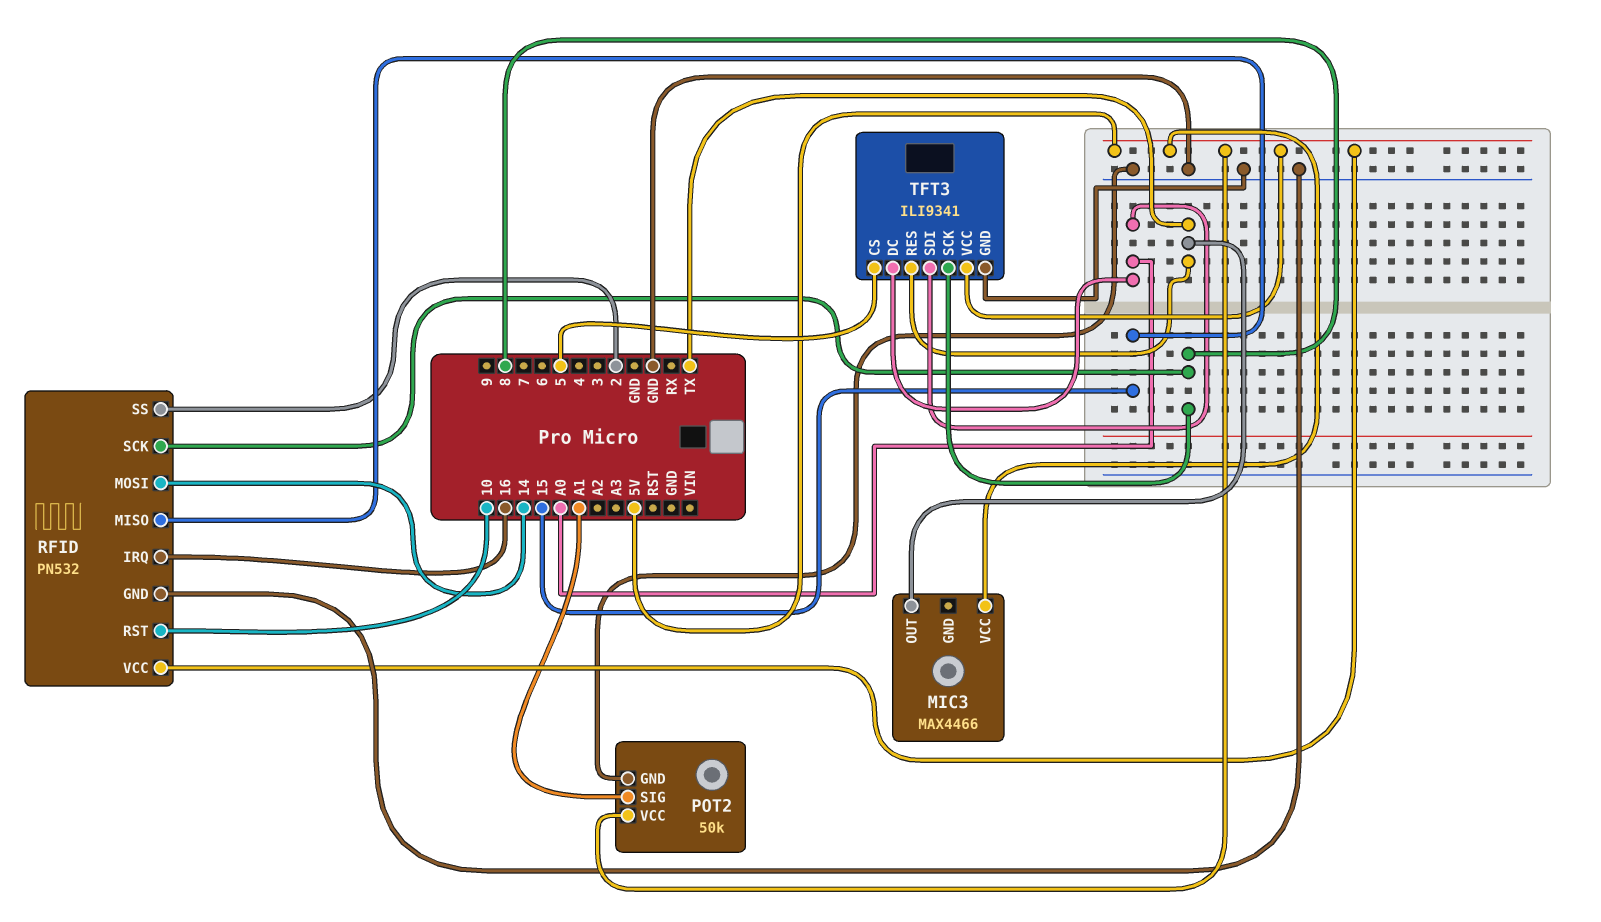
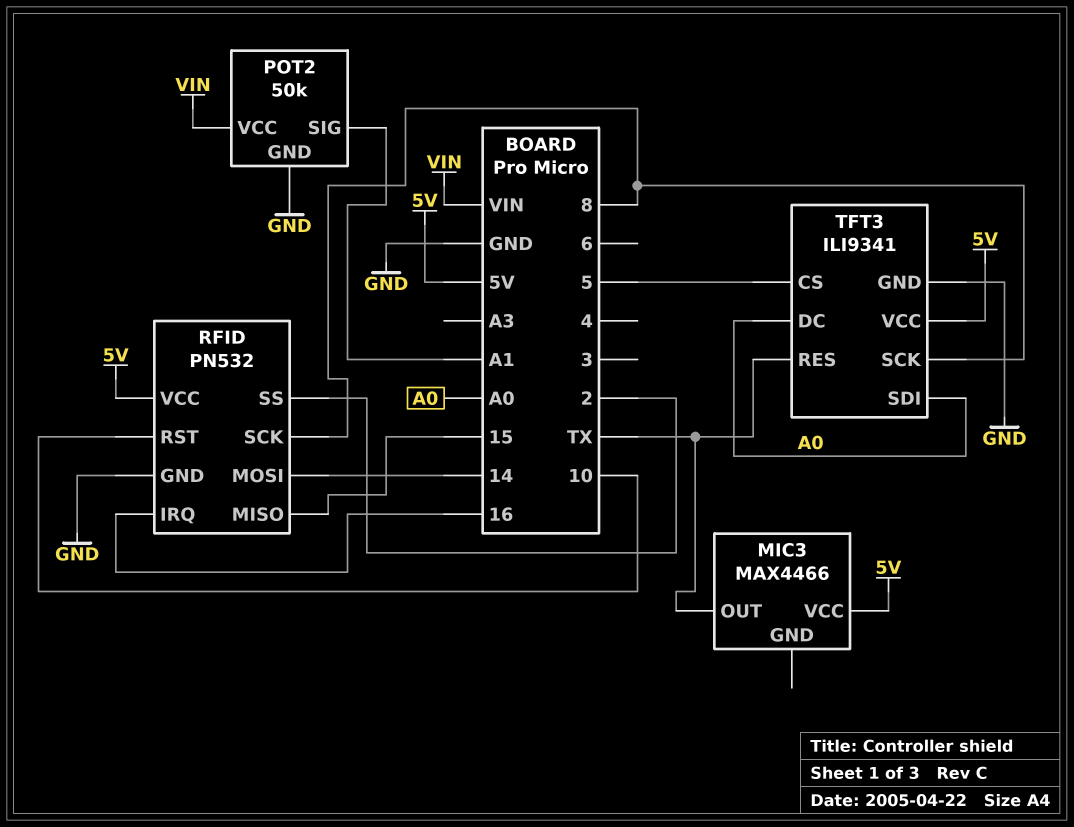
POT2 pin VCC: 5V -> VIN

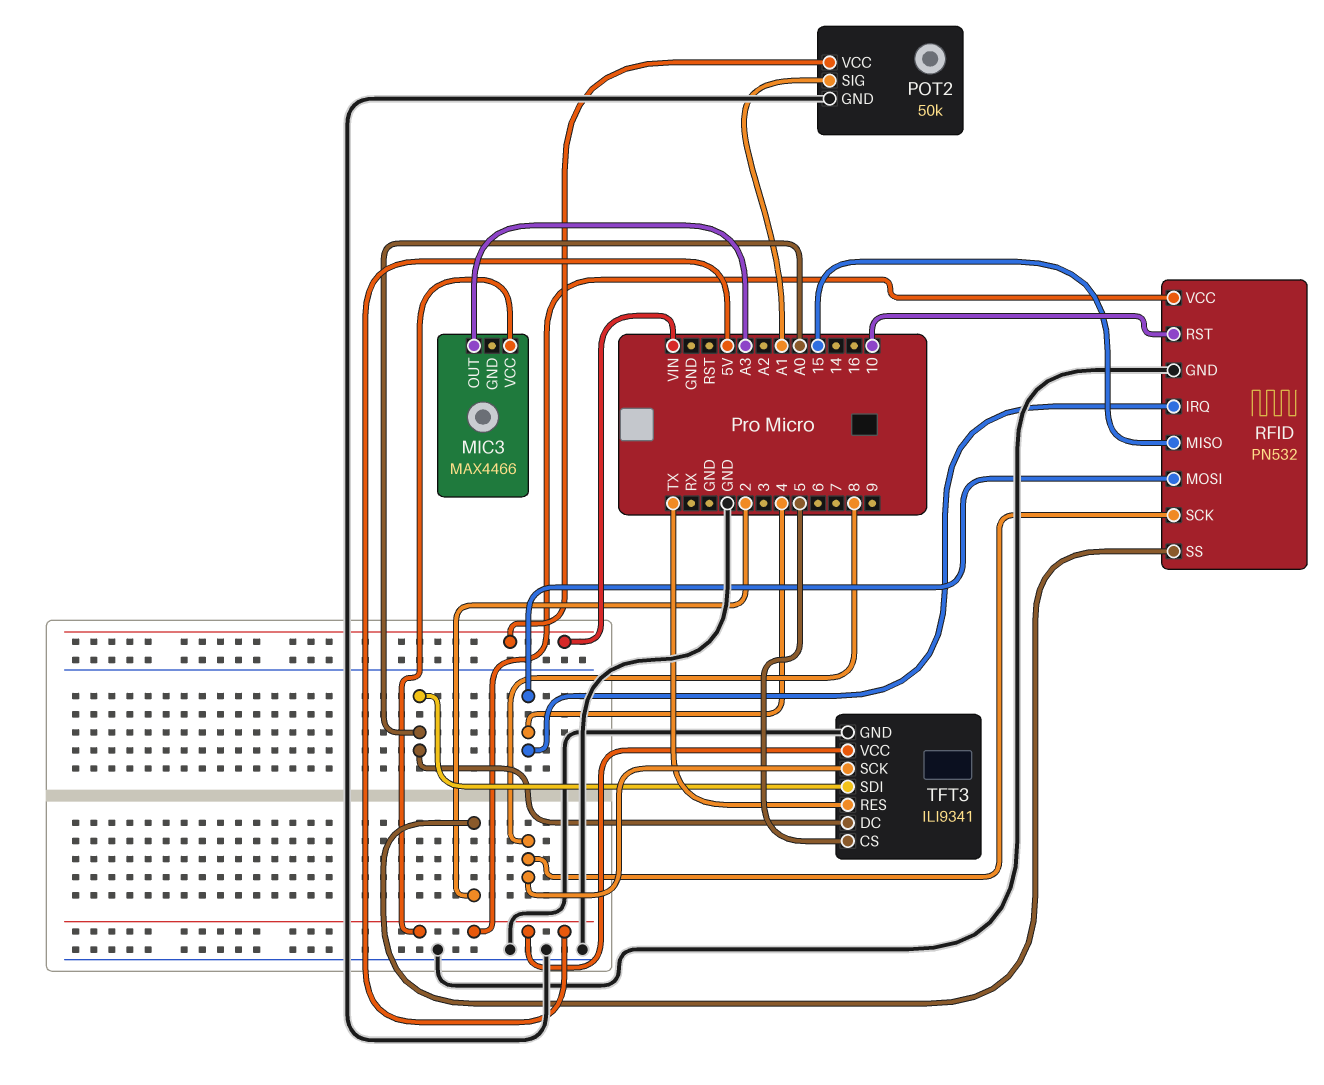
MIC3 pin OUT: TX -> A3
RFID pin IRQ: 16 -> 4
RFID pin MOSI: 14 -> 4

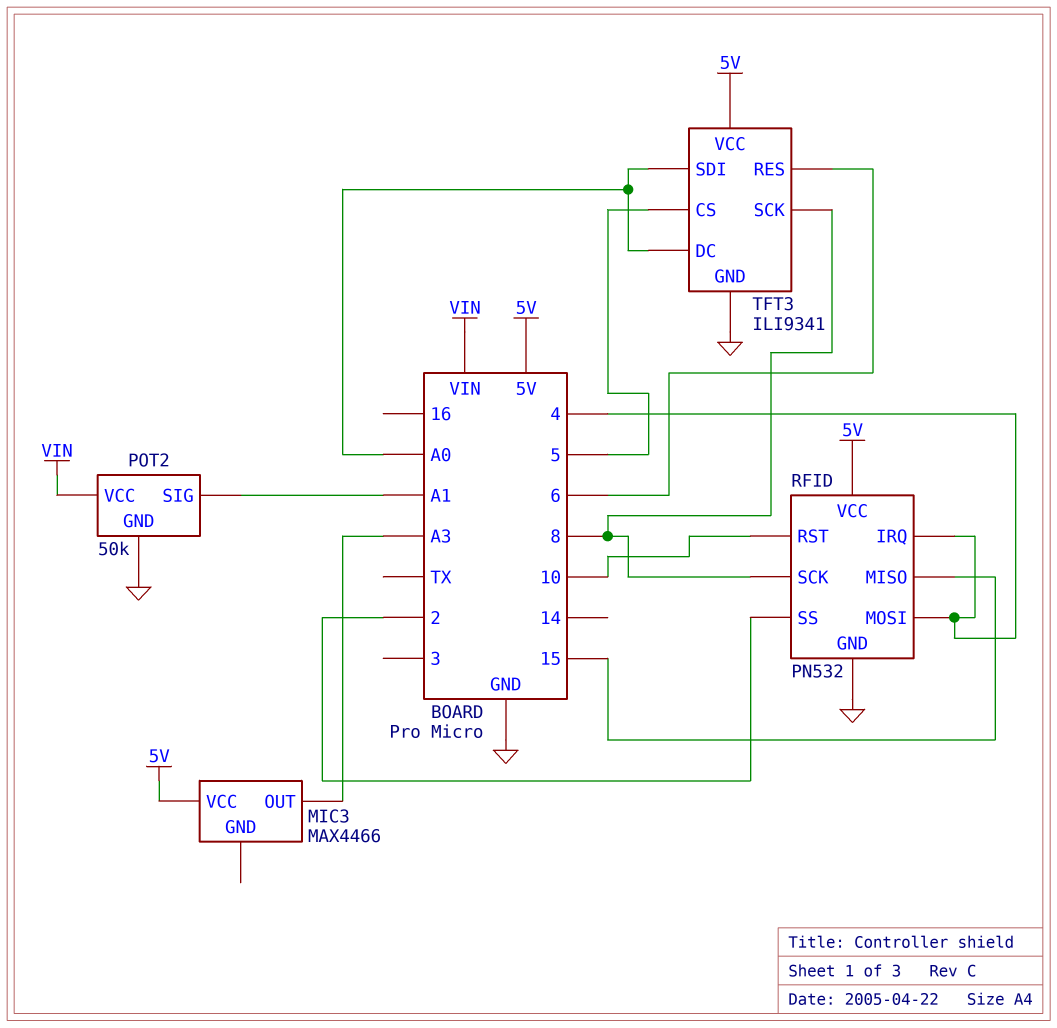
TFT3 pin RES: TX -> 6

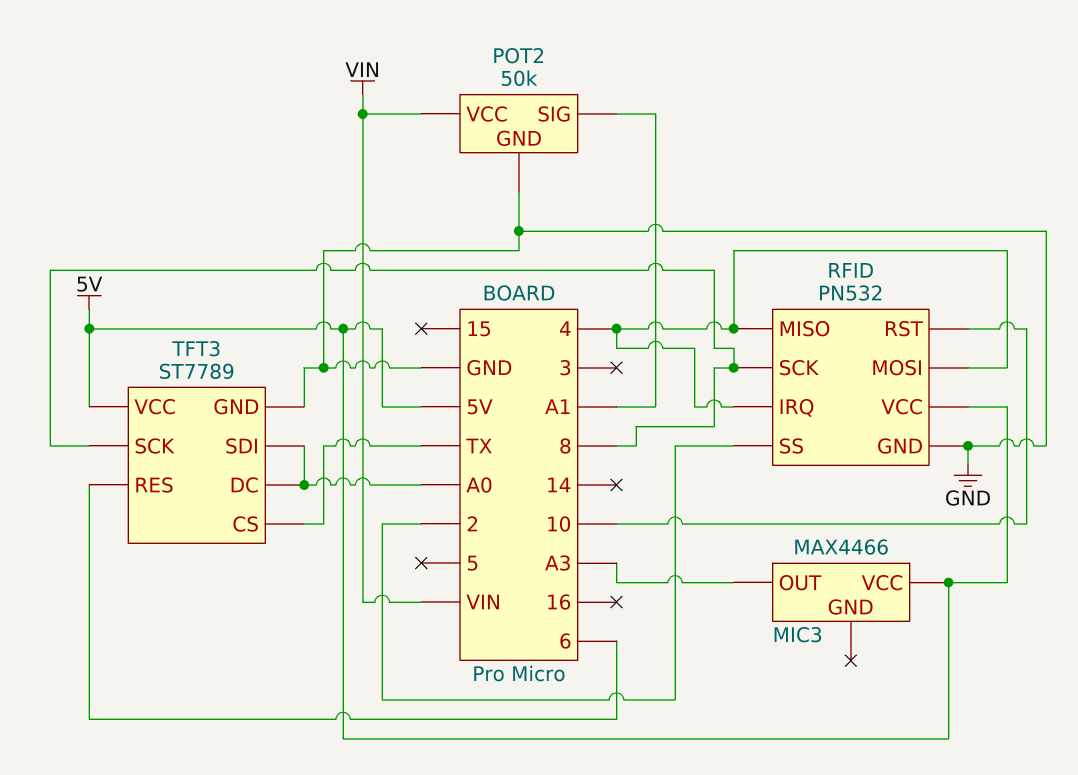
RFID pin MISO: 15 -> 4
TFT3: ILI9341 -> ST7789
TFT3 pin CS: 5 -> TX

